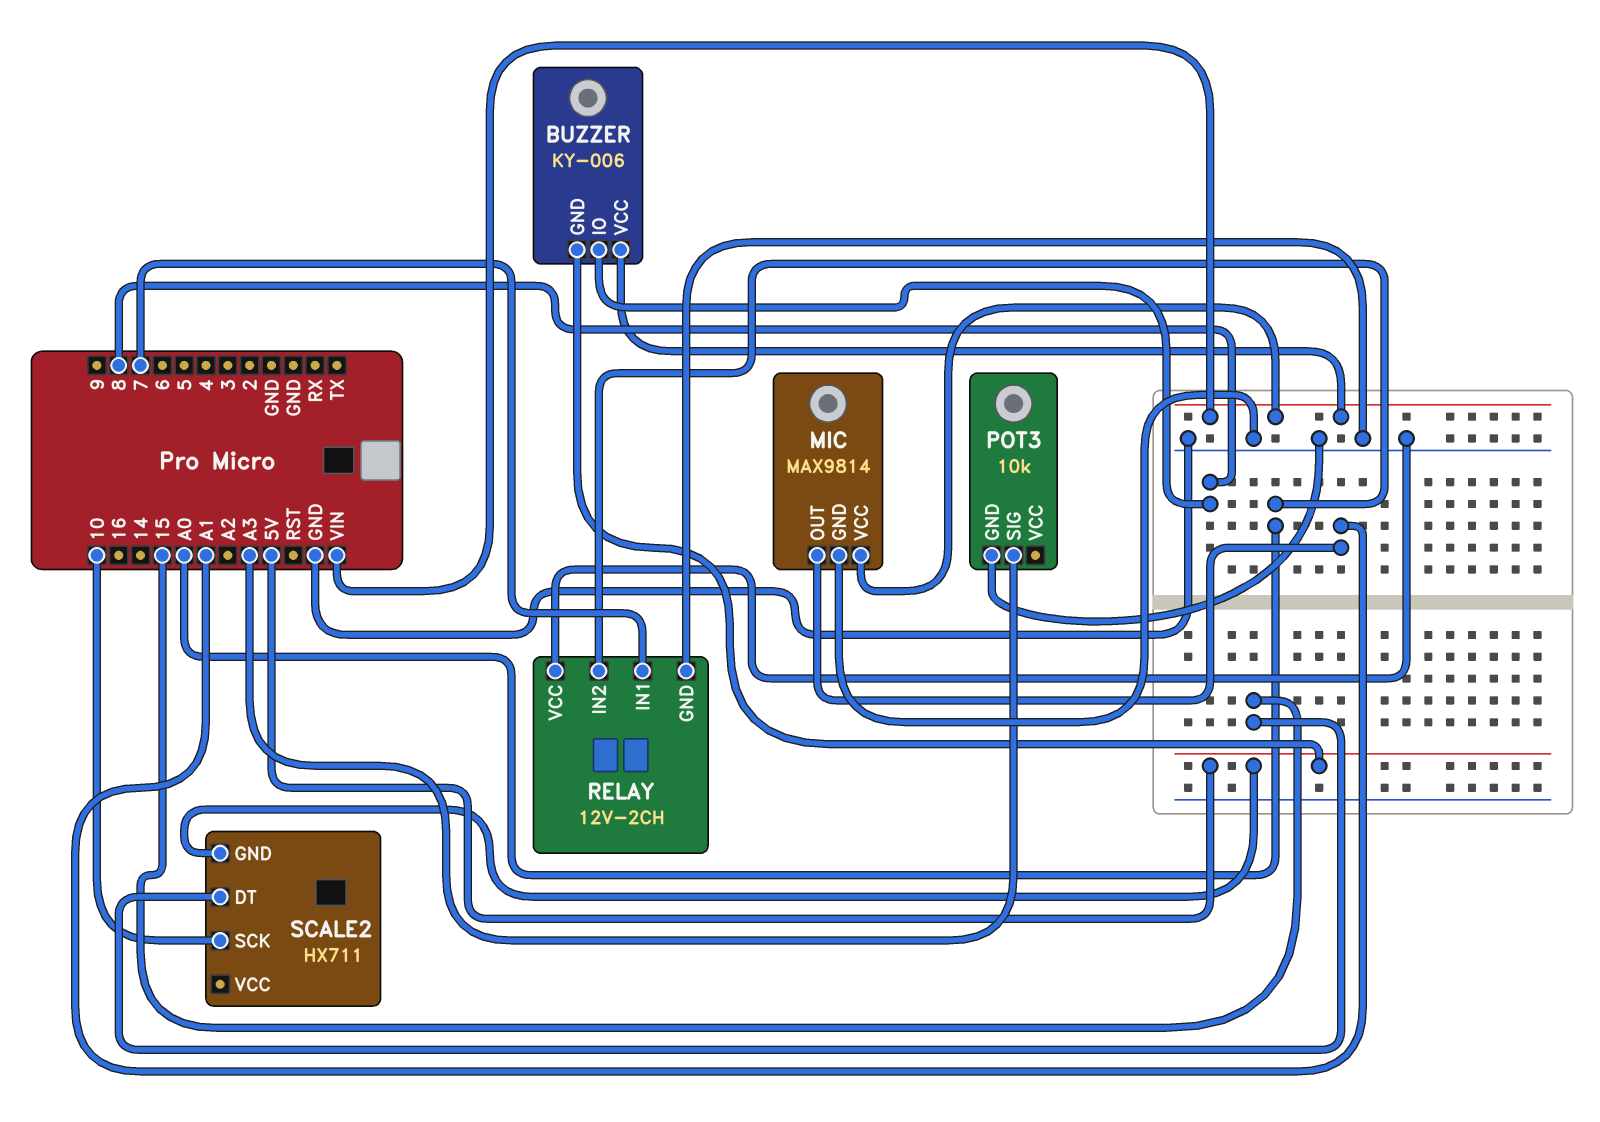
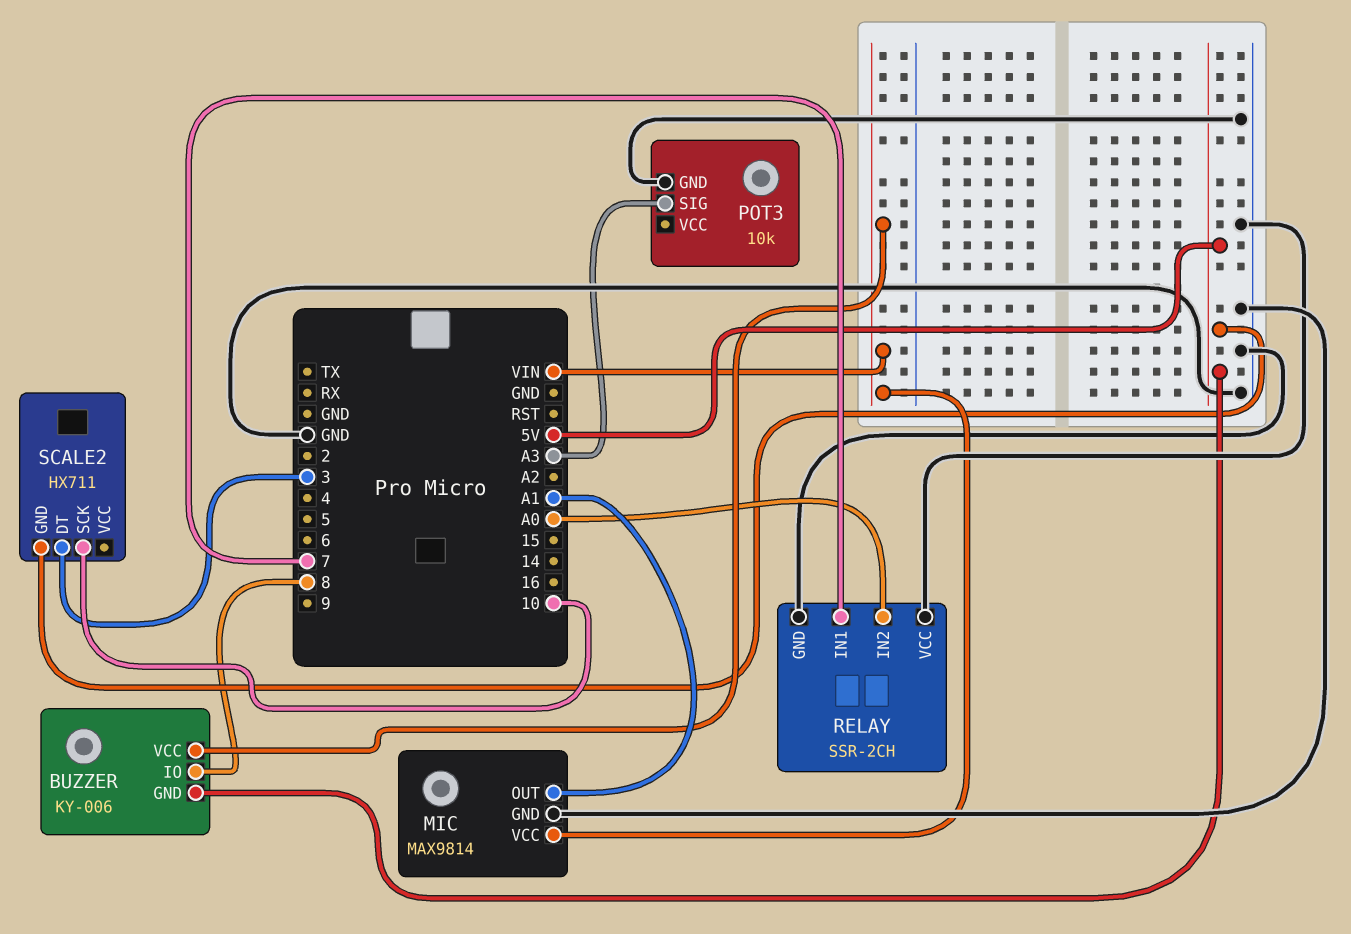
RELAY: 12V-2CH -> SSR-2CH
SCALE2 pin DT: 15 -> 3

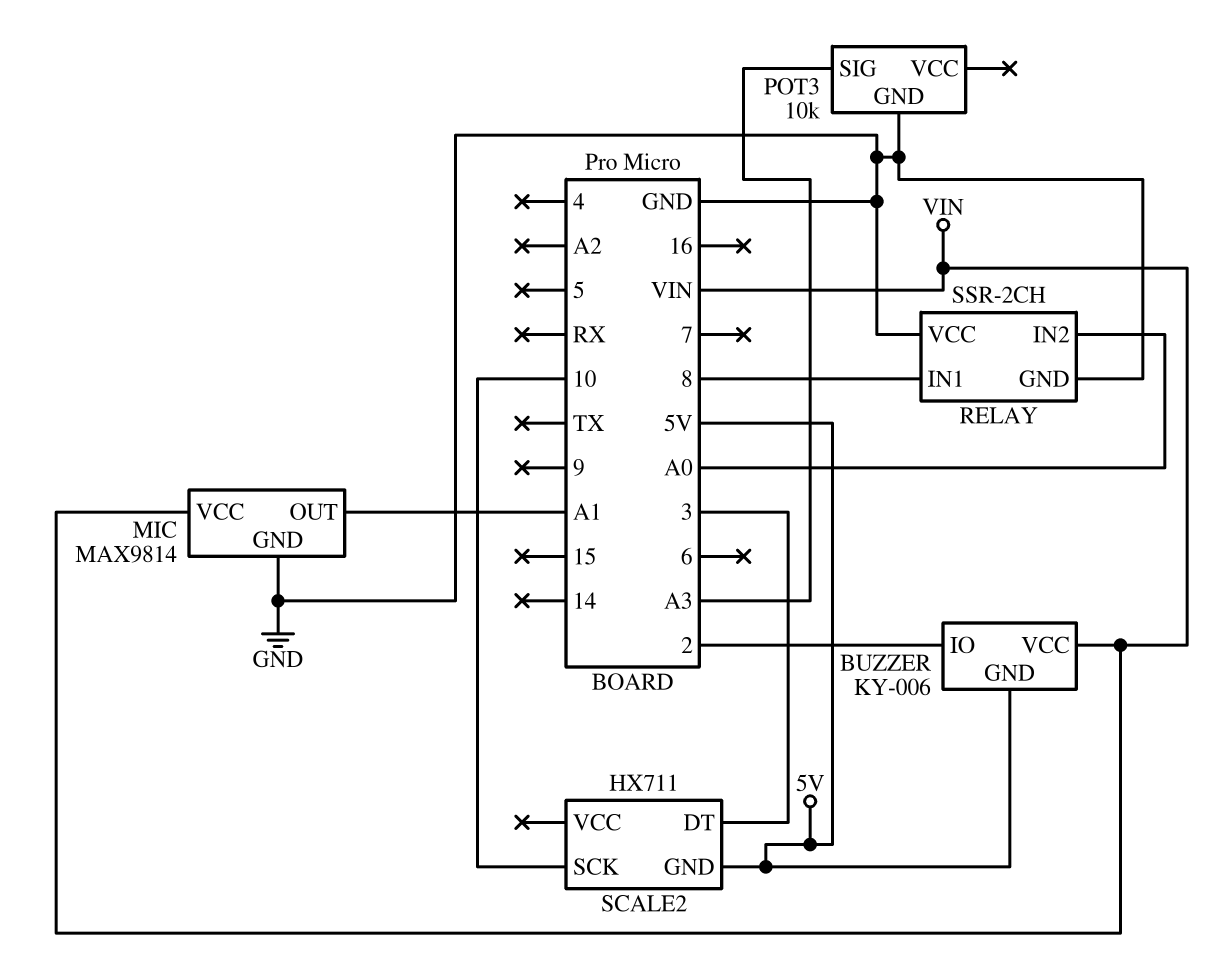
BUZZER pin IO: 8 -> 2
RELAY pin IN1: 7 -> 8

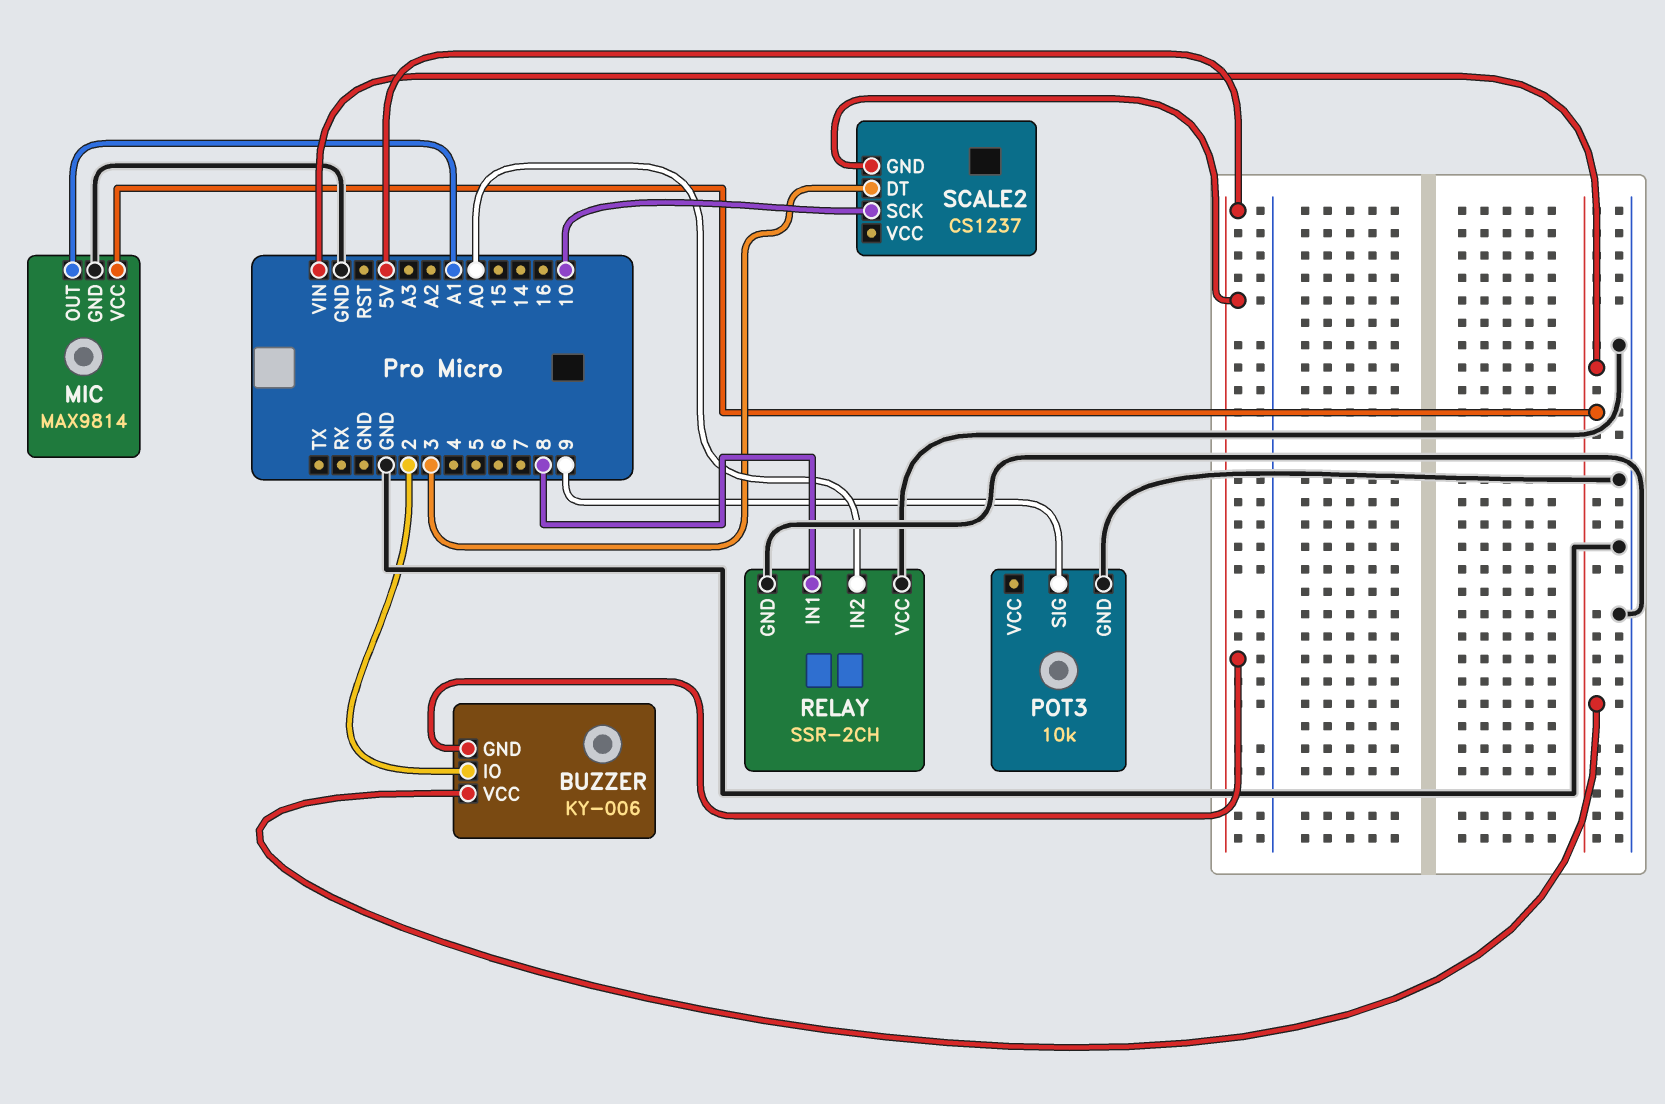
POT3 pin SIG: A3 -> 9
SCALE2: HX711 -> CS1237

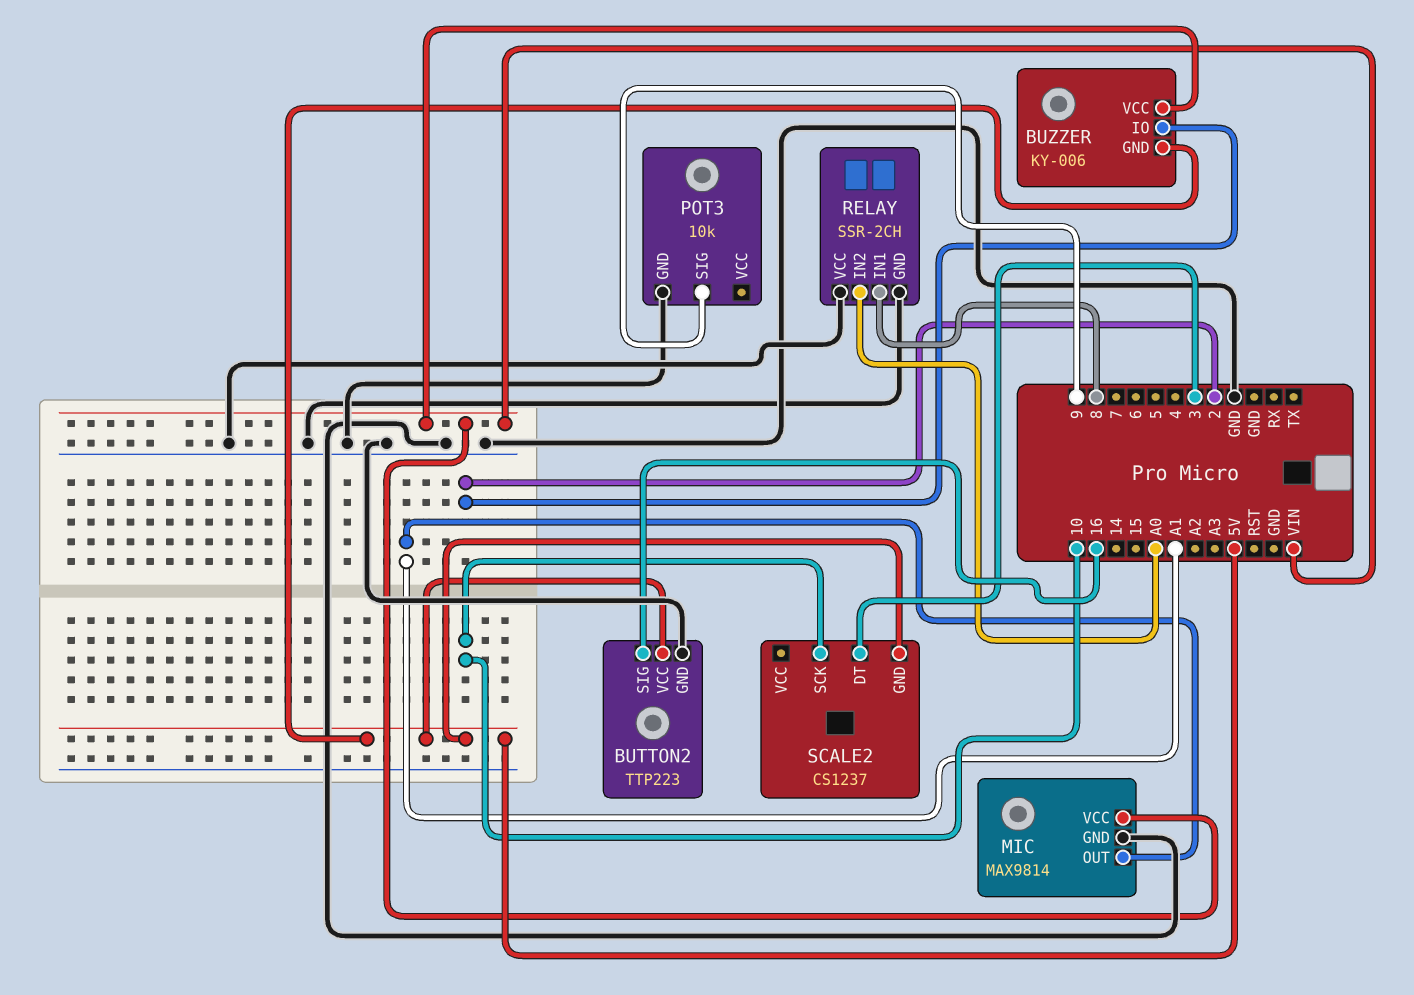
BUTTON2: none -> TTP223
BUTTON2 pin GND: none -> GND
BUTTON2 pin SIG: none -> 16
BUTTON2 pin VCC: none -> 5V

